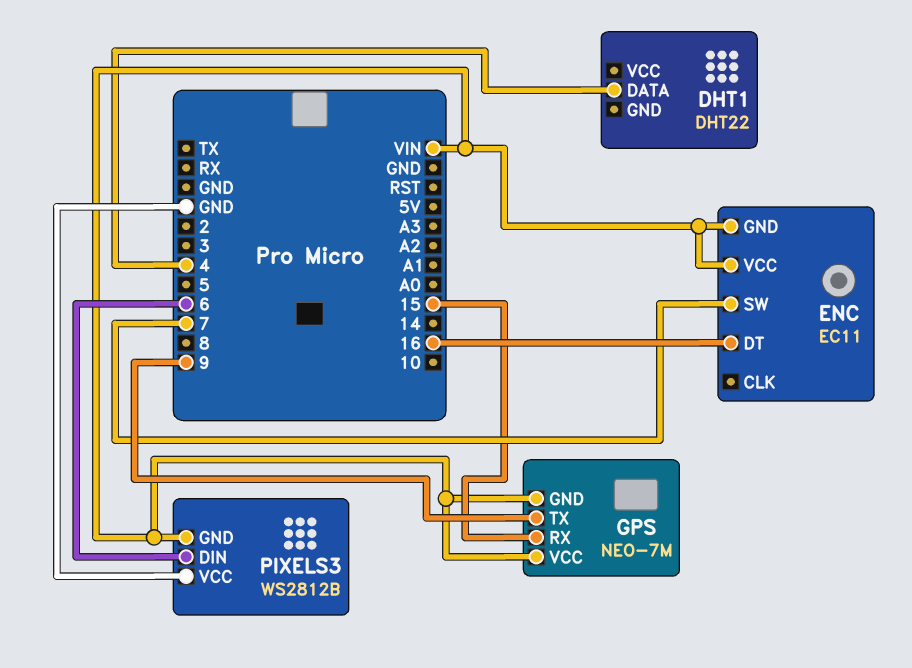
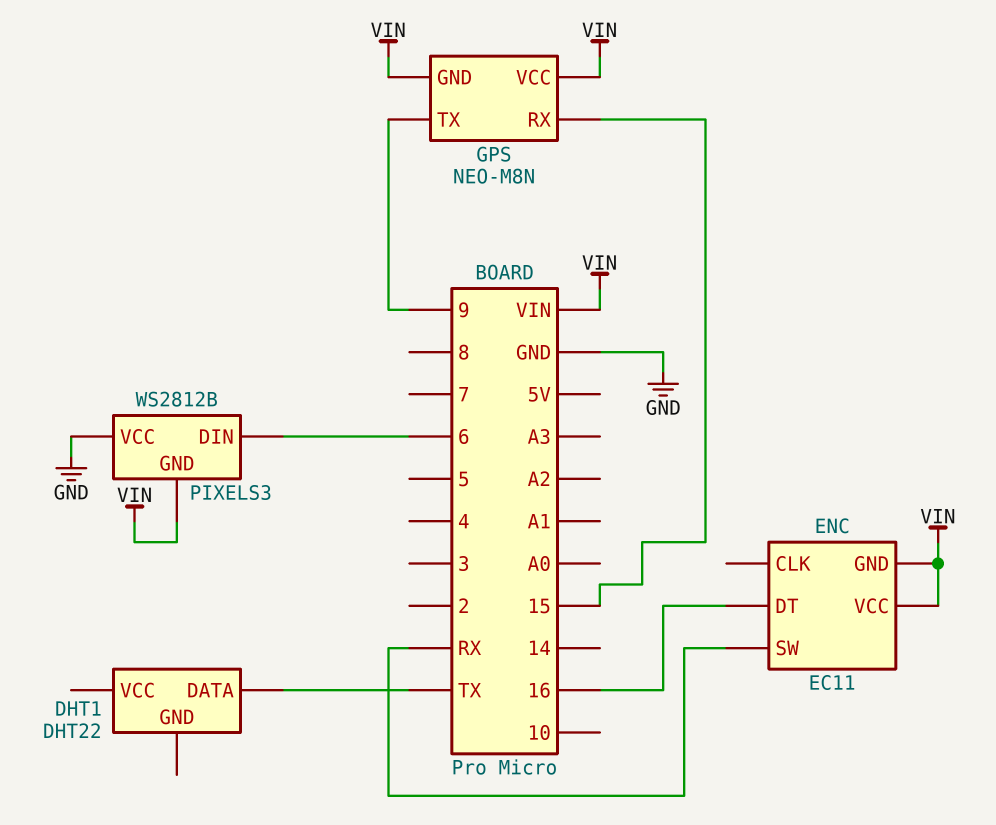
DHT1 pin DATA: 4 -> TX
ENC pin SW: 7 -> RX
GPS: NEO-7M -> NEO-M8N

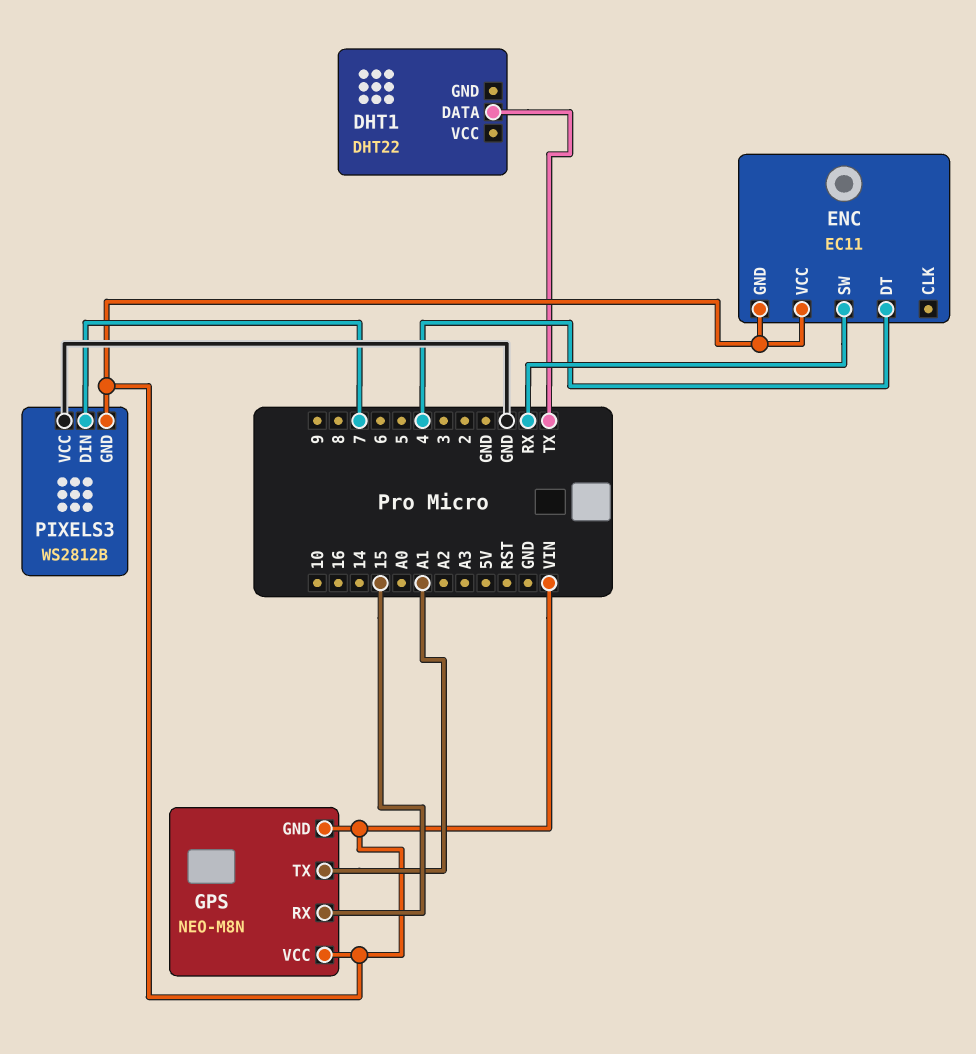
ENC pin DT: 16 -> 4
GPS pin TX: 9 -> A1
PIXELS3 pin DIN: 6 -> 7

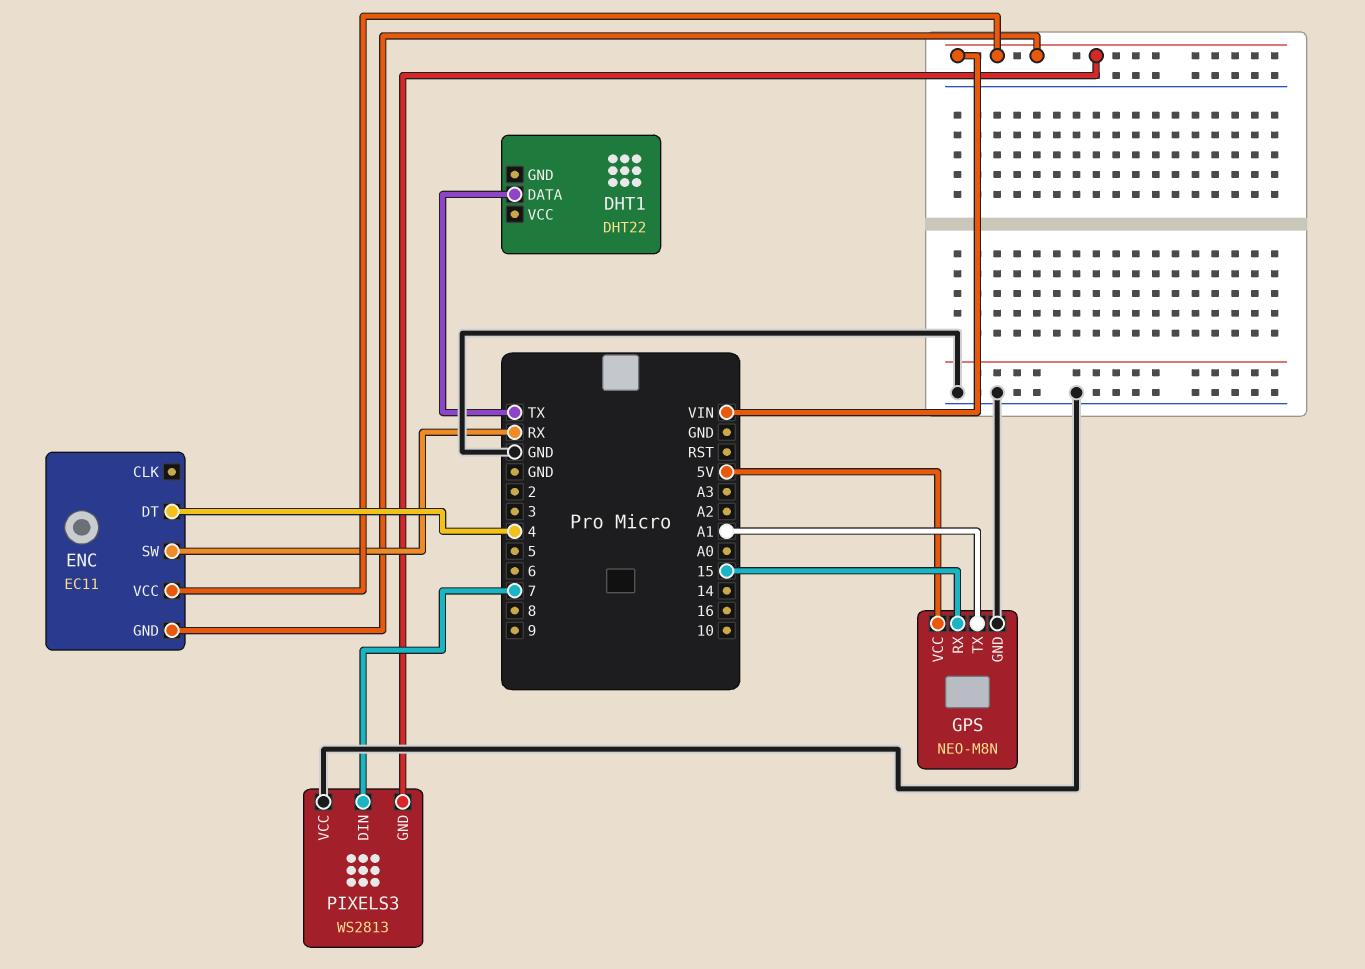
GPS pin GND: VIN -> GND
GPS pin VCC: VIN -> 5V
PIXELS3: WS2812B -> WS2813

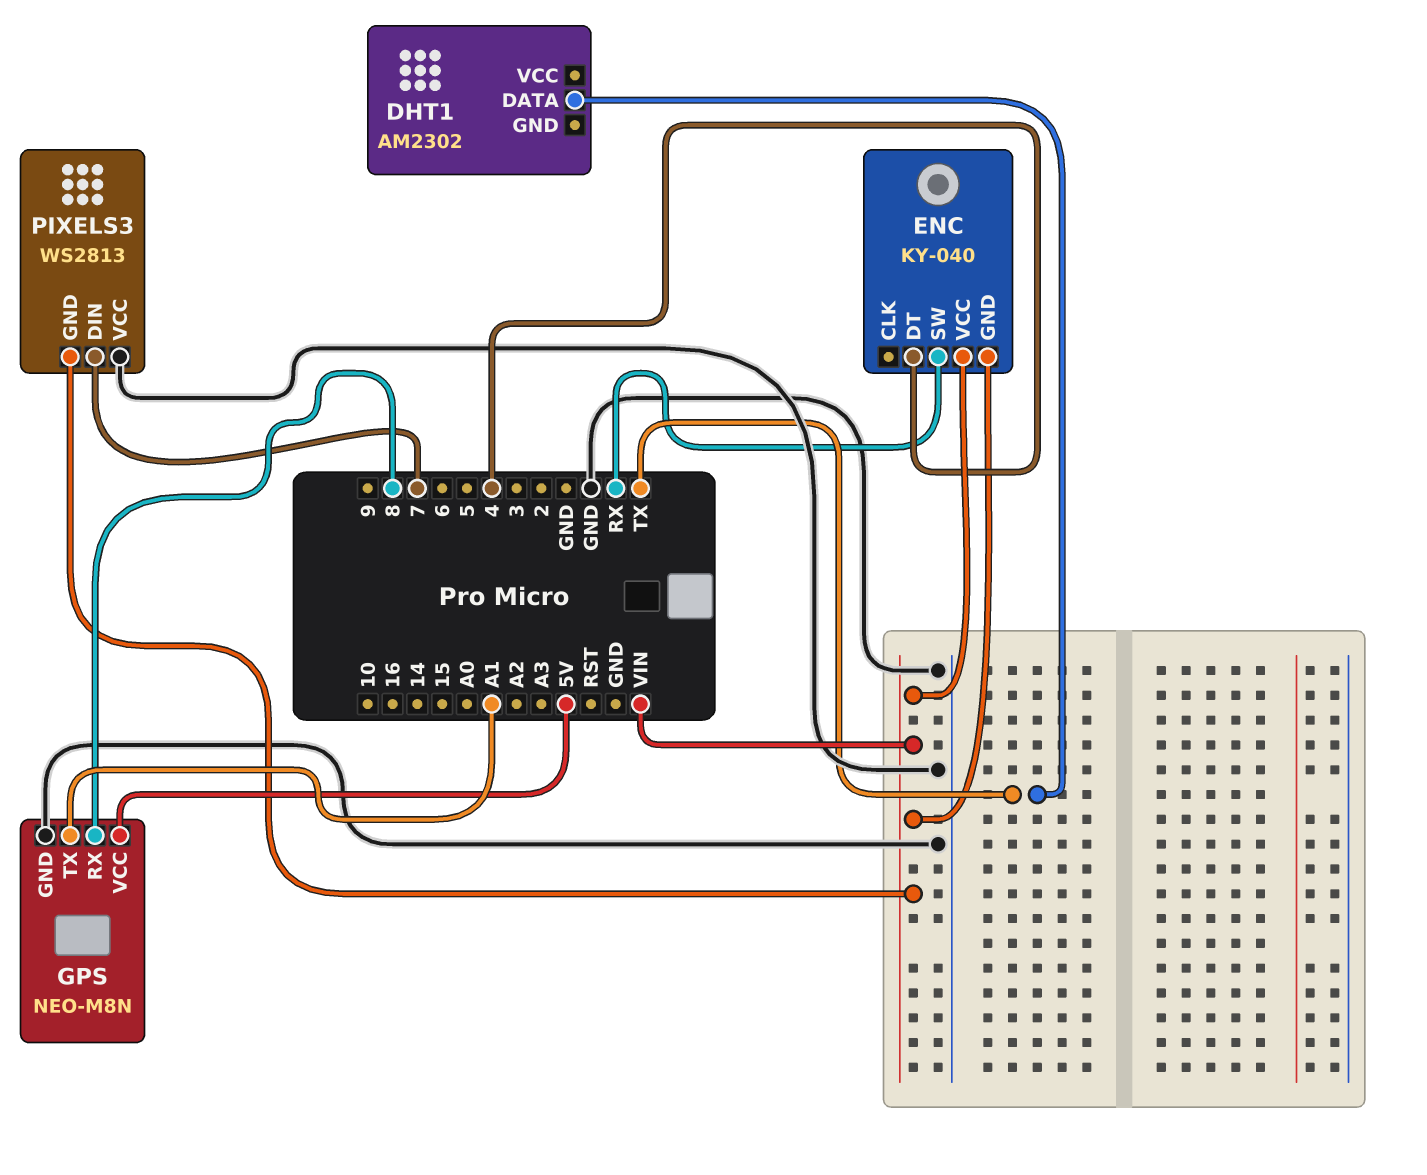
DHT1: DHT22 -> AM2302
ENC: EC11 -> KY-040
GPS pin RX: 15 -> 8

